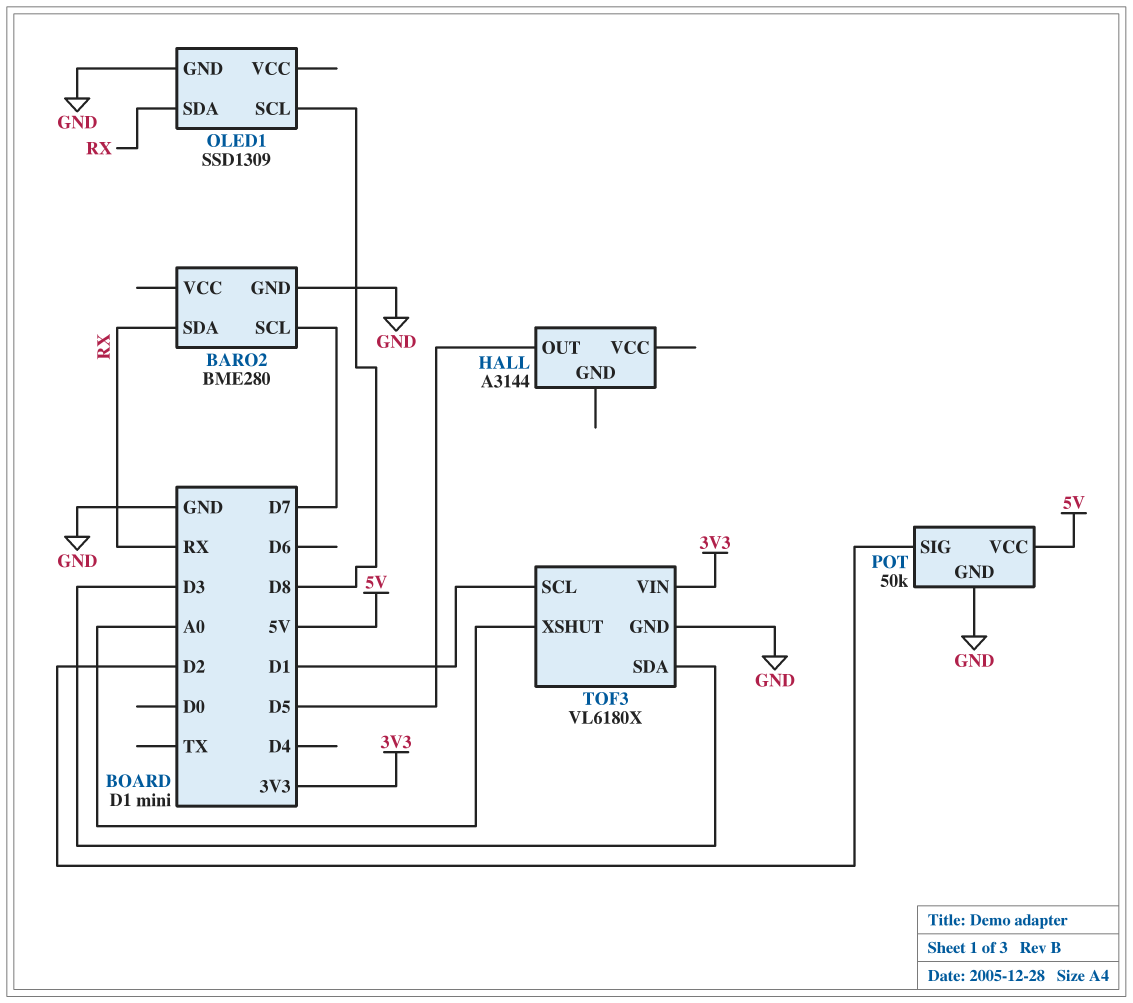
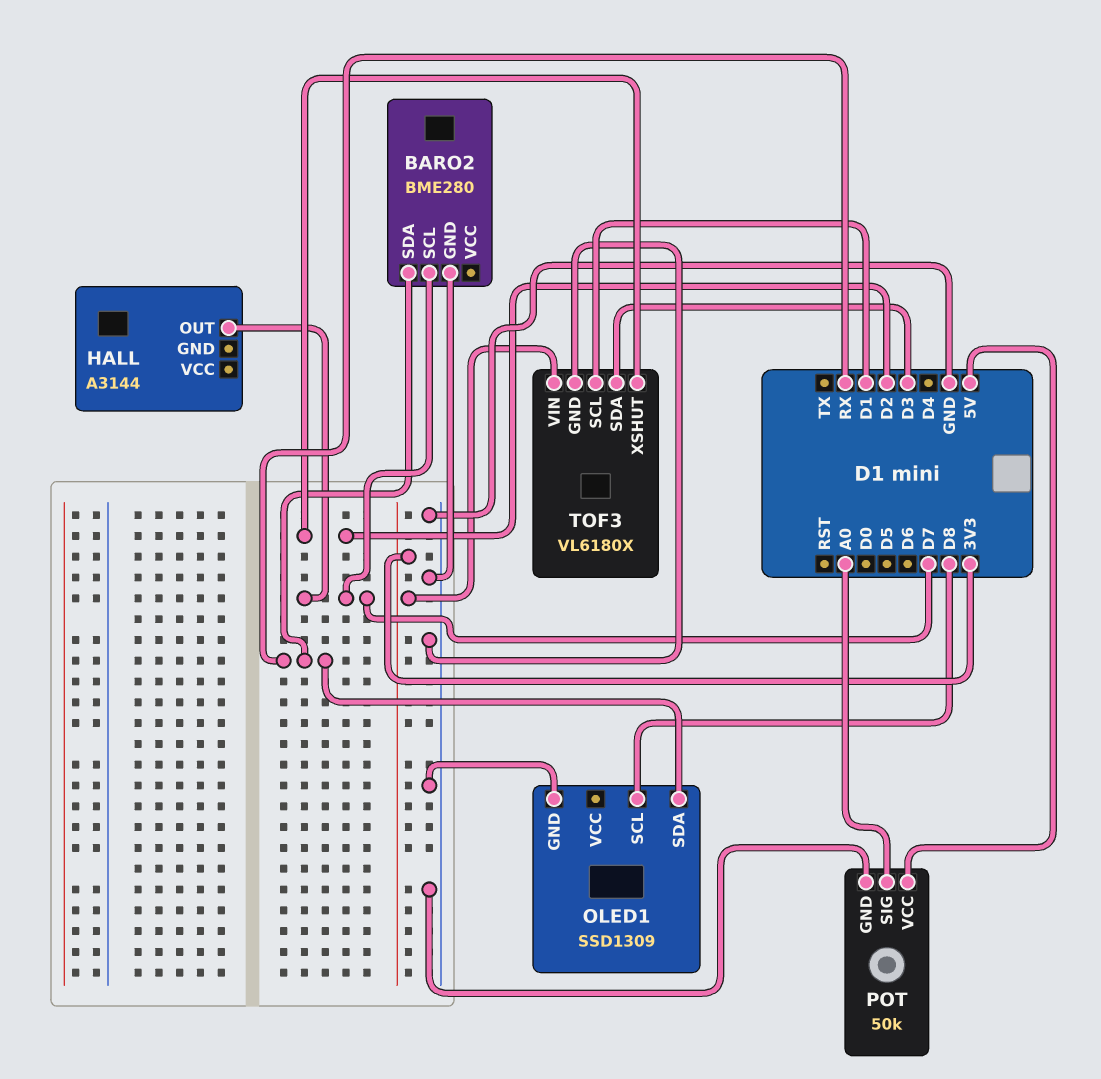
HALL pin OUT: D5 -> D7
POT pin SIG: D2 -> A0
TOF3 pin XSHUT: A0 -> D2

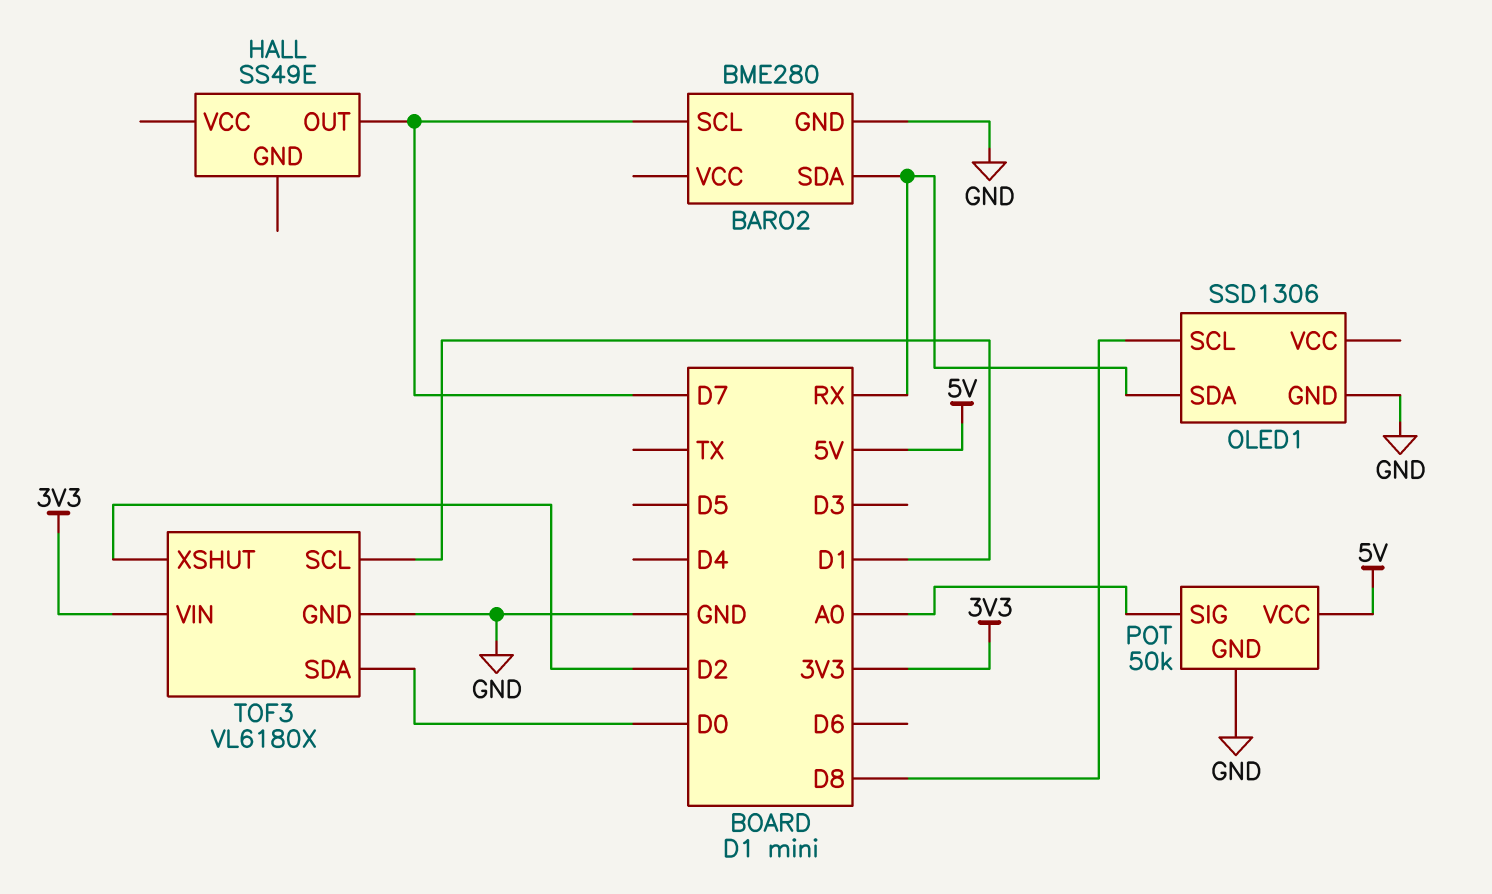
HALL: A3144 -> SS49E
OLED1: SSD1309 -> SSD1306
TOF3 pin SDA: D3 -> D0

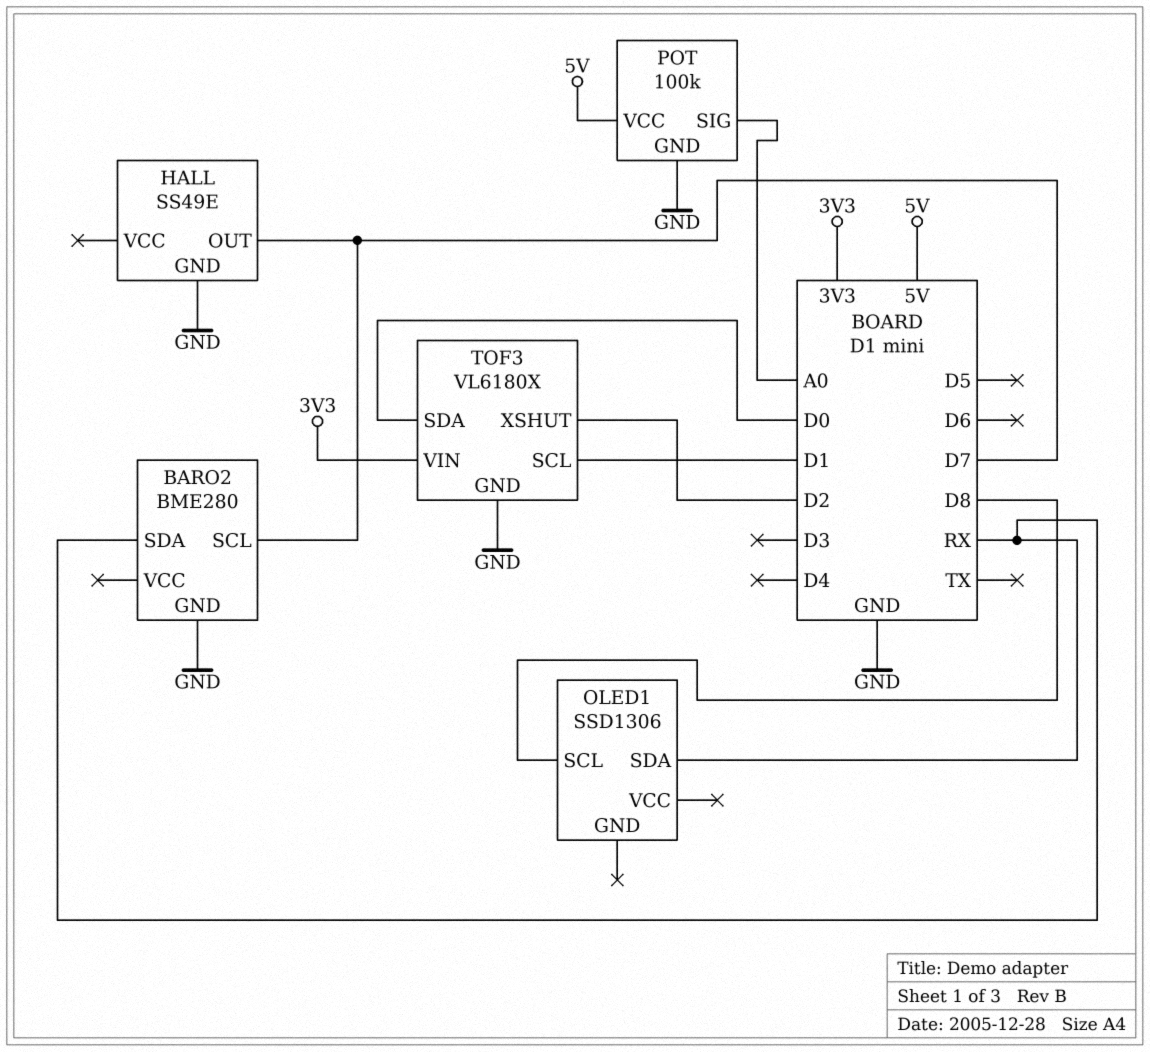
HALL pin GND: none -> GND
OLED1 pin GND: GND -> none
POT: 50k -> 100k

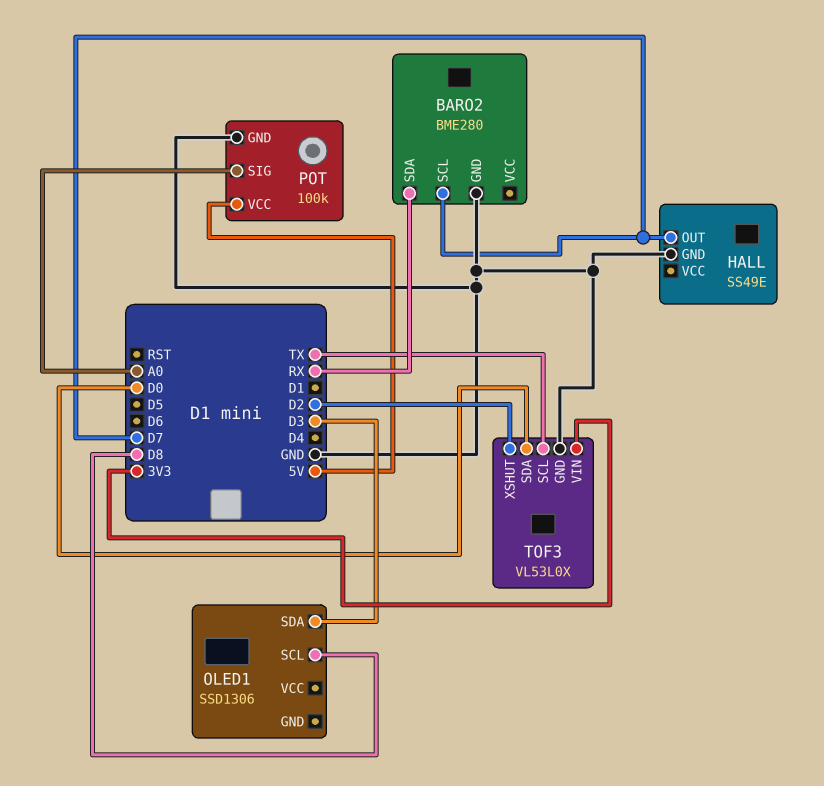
OLED1 pin SDA: RX -> D3
TOF3: VL6180X -> VL53L0X
TOF3 pin SCL: D1 -> TX

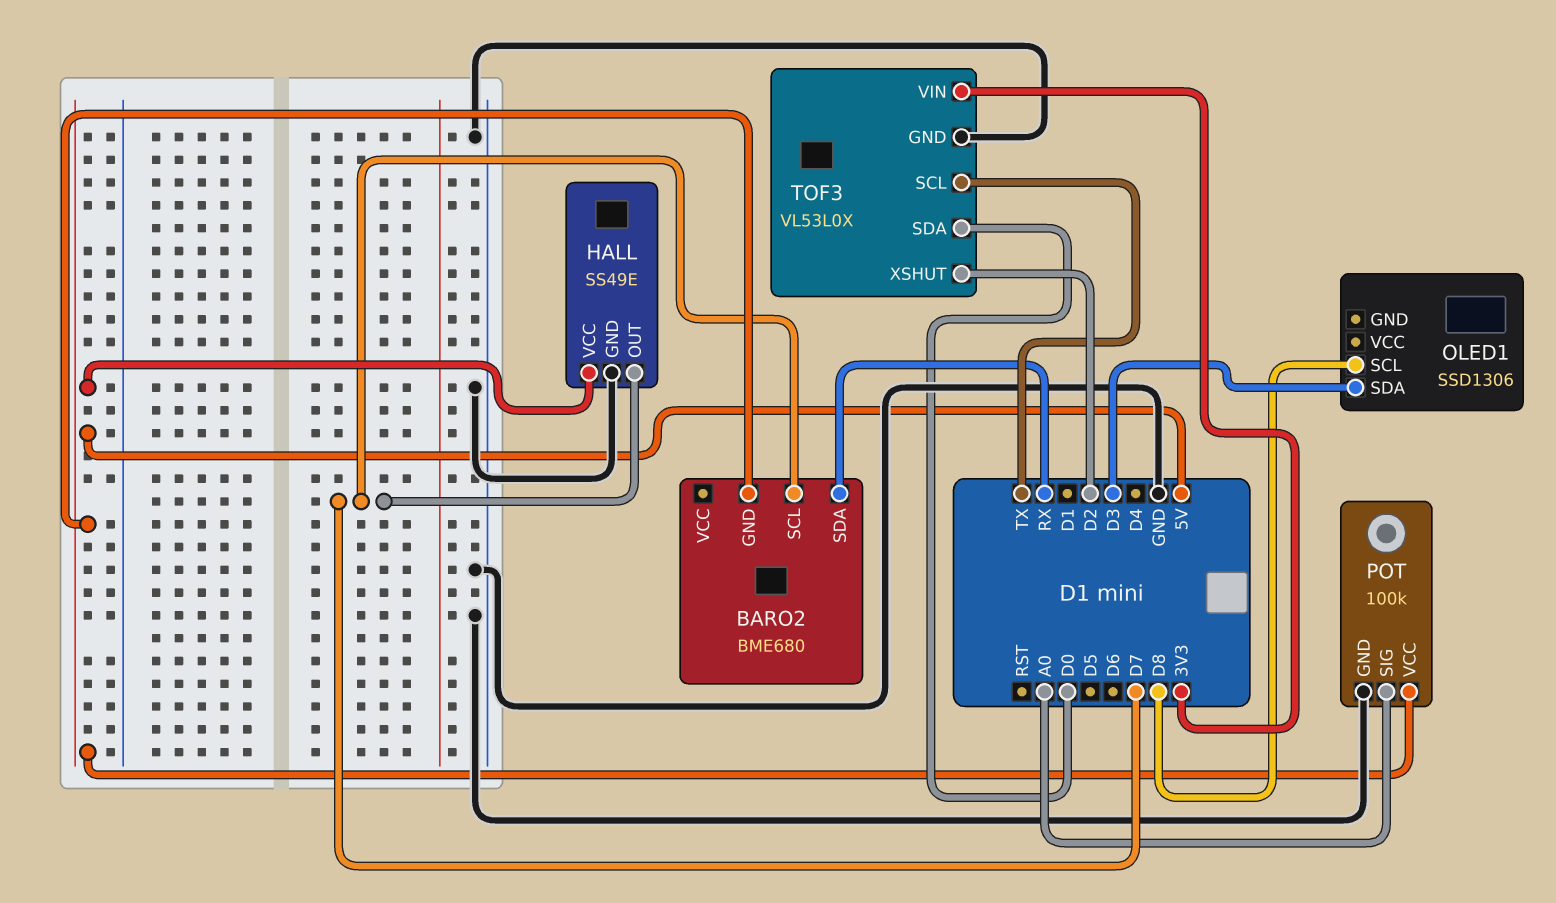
BARO2: BME280 -> BME680
BARO2 pin GND: GND -> 5V
HALL pin VCC: none -> 5V

